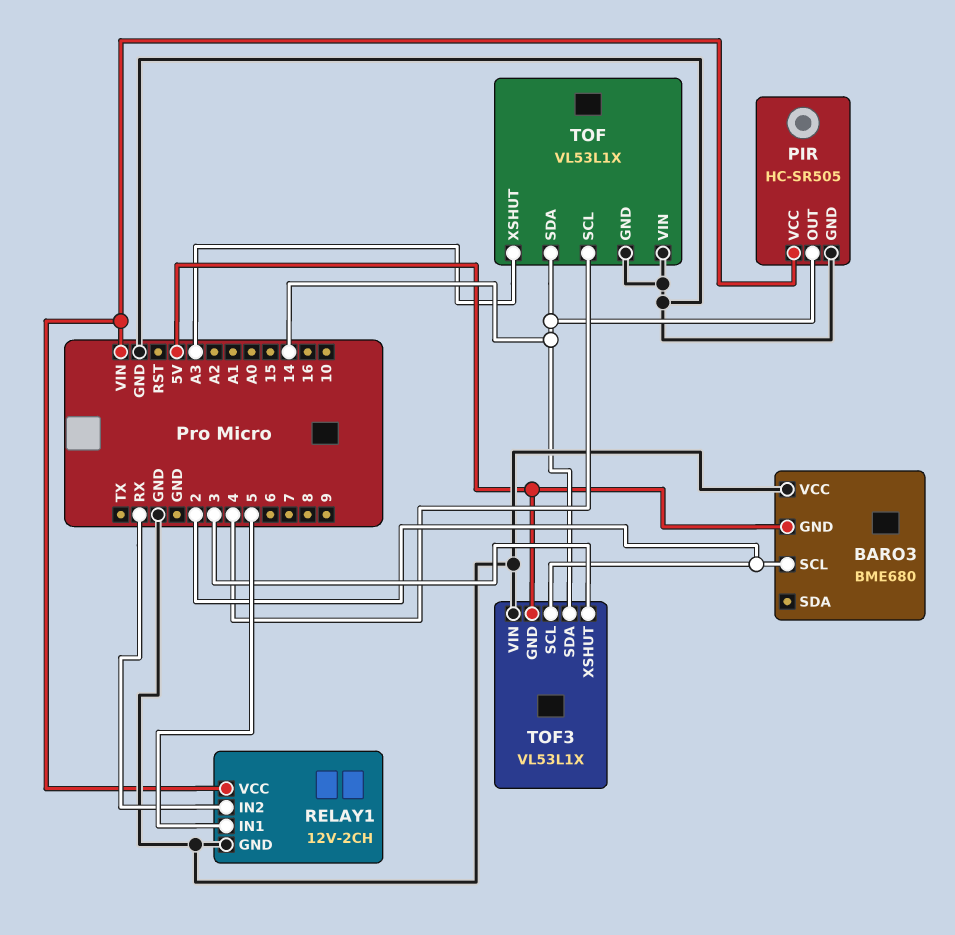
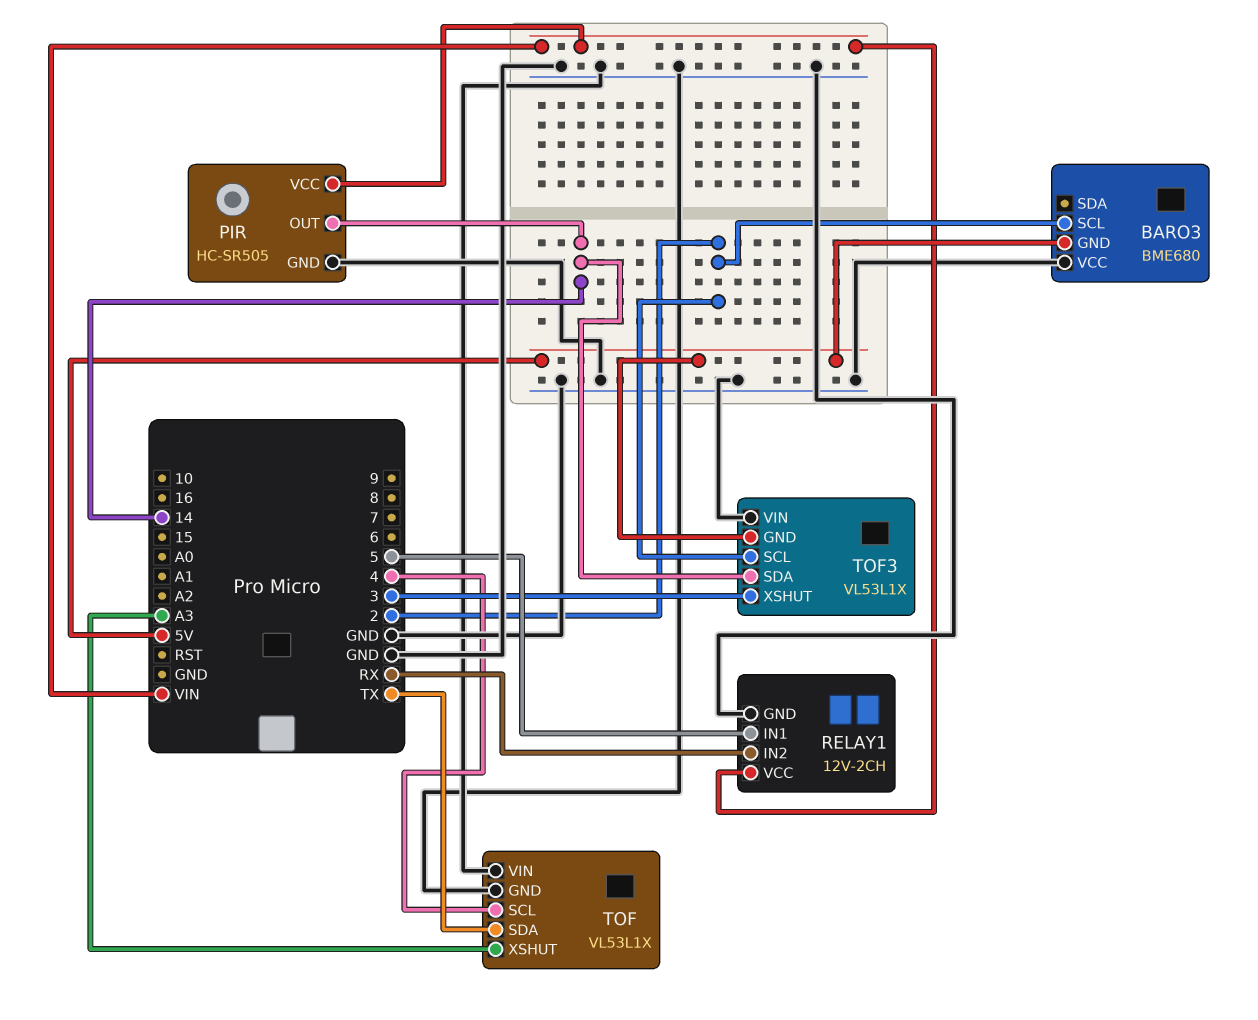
TOF pin SDA: 14 -> TX

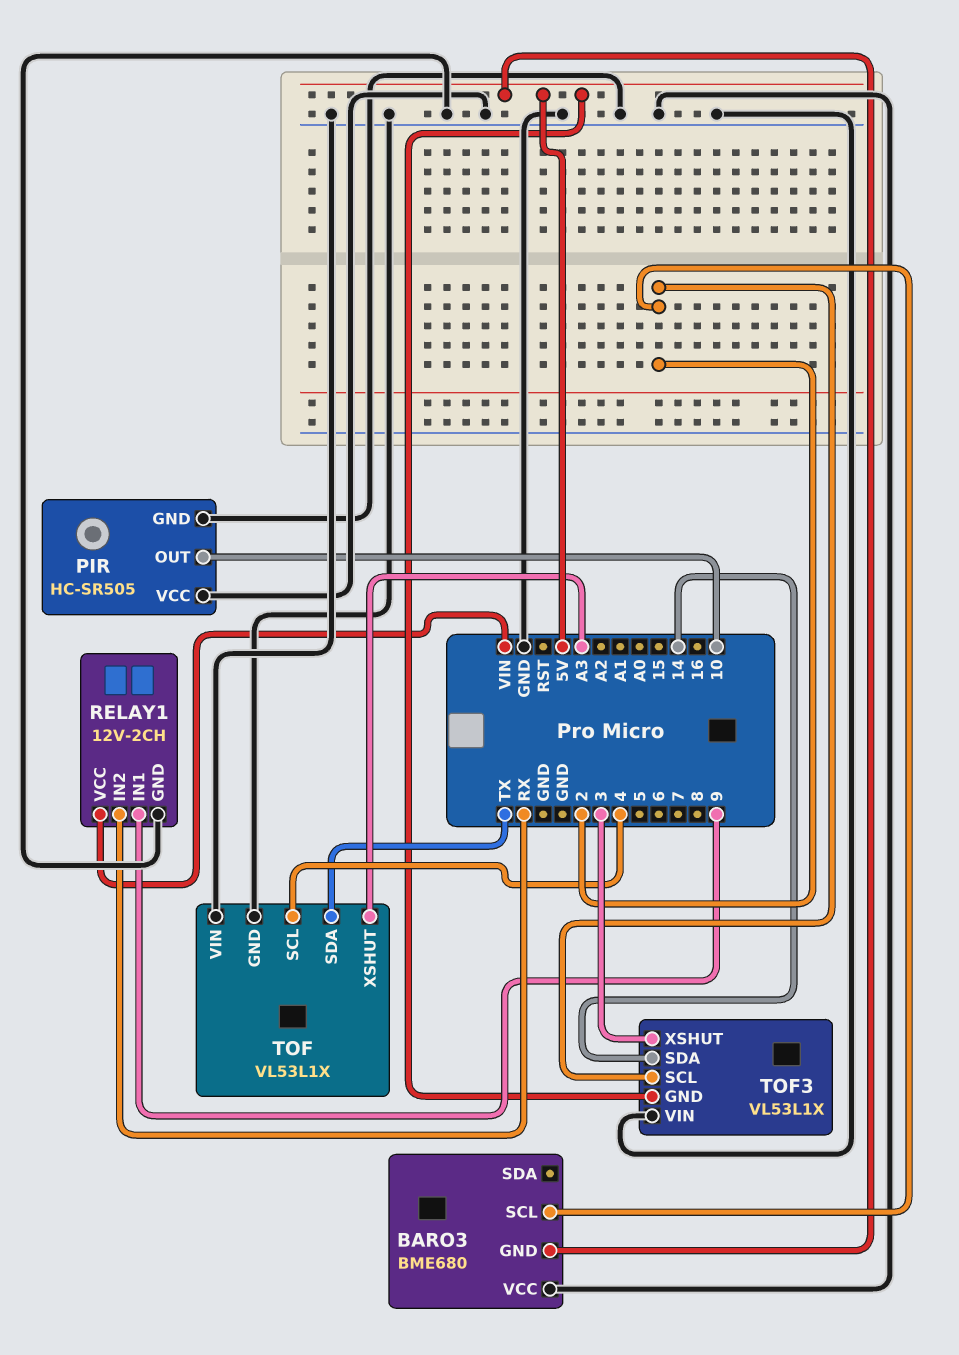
PIR pin OUT: 14 -> 10
PIR pin VCC: VIN -> GND
RELAY1 pin IN1: 5 -> 9

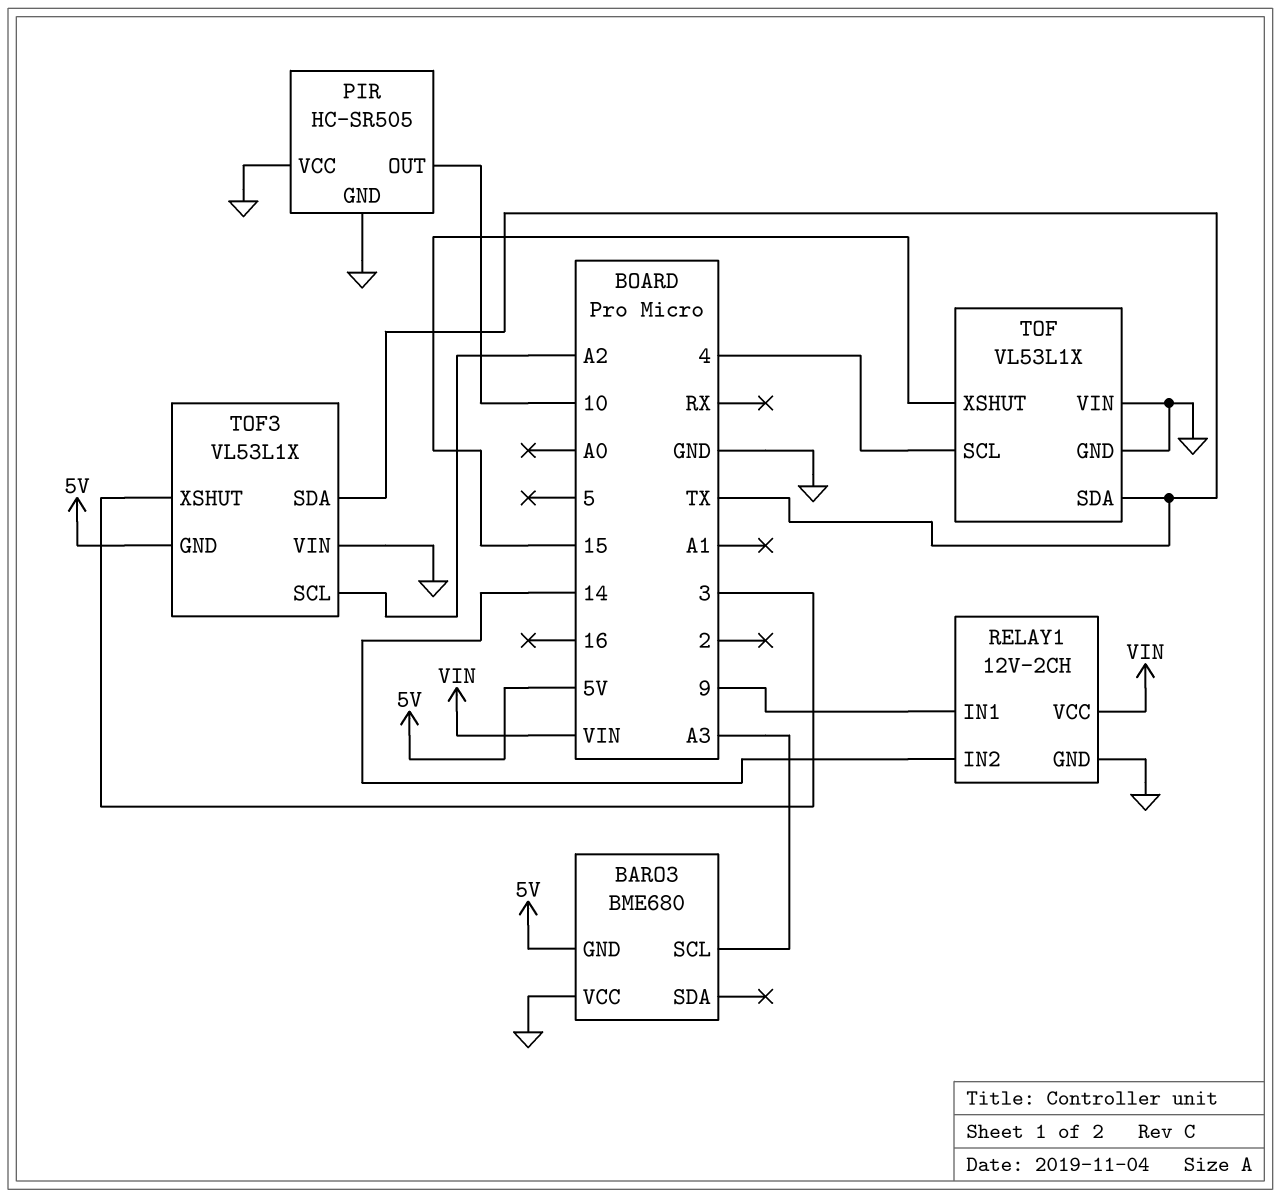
BARO3 pin SCL: 2 -> A3
RELAY1 pin IN2: RX -> 14
TOF pin XSHUT: A3 -> 15
TOF3 pin SCL: 2 -> A2
TOF3 pin SDA: 14 -> TX

